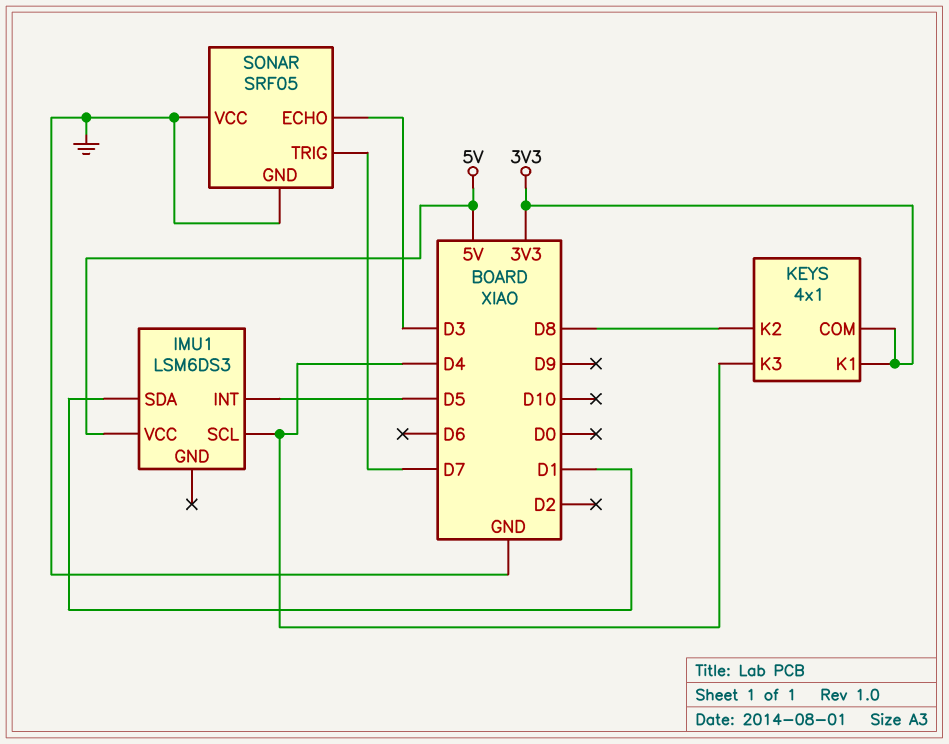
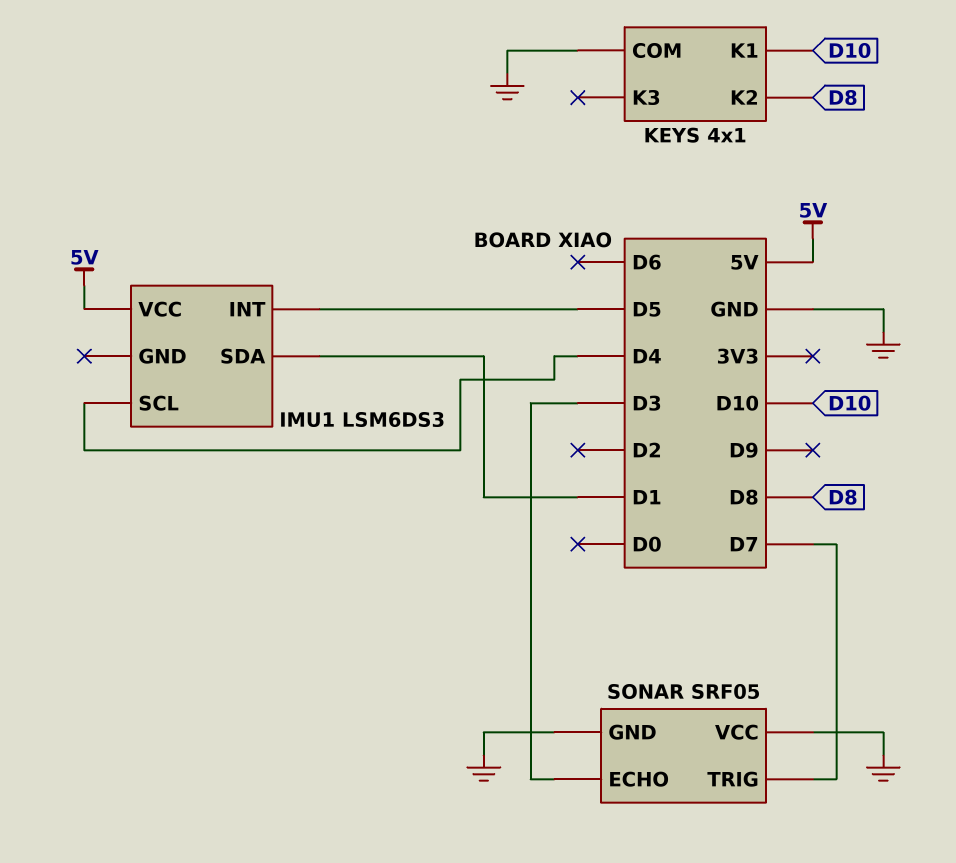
KEYS pin COM: 3V3 -> GND
KEYS pin K1: 3V3 -> D10
KEYS pin K3: D4 -> none

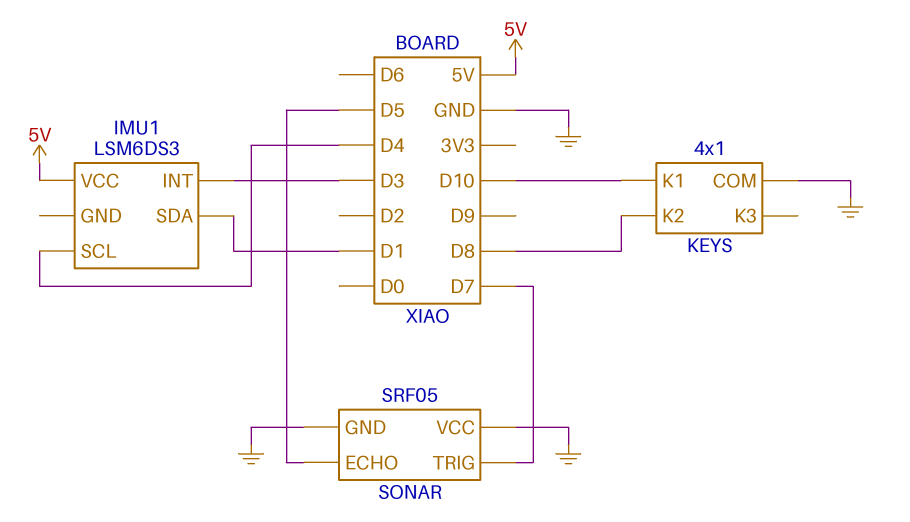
IMU1 pin INT: D5 -> D3
SONAR pin ECHO: D3 -> D5

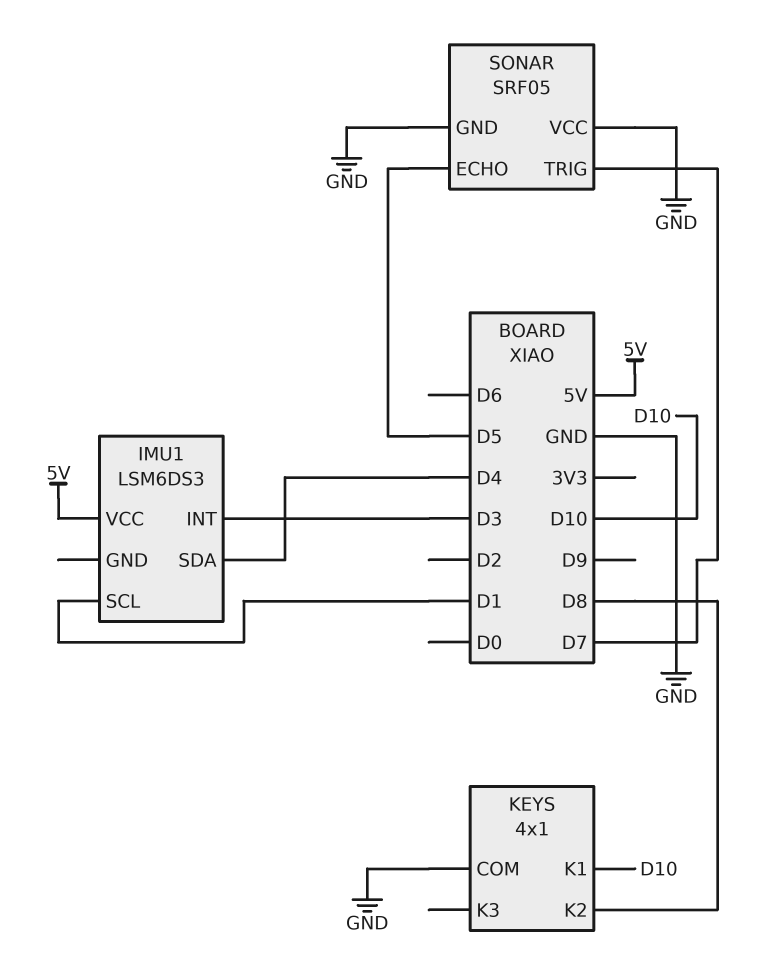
IMU1 pin SCL: D4 -> D1
IMU1 pin SDA: D1 -> D4

